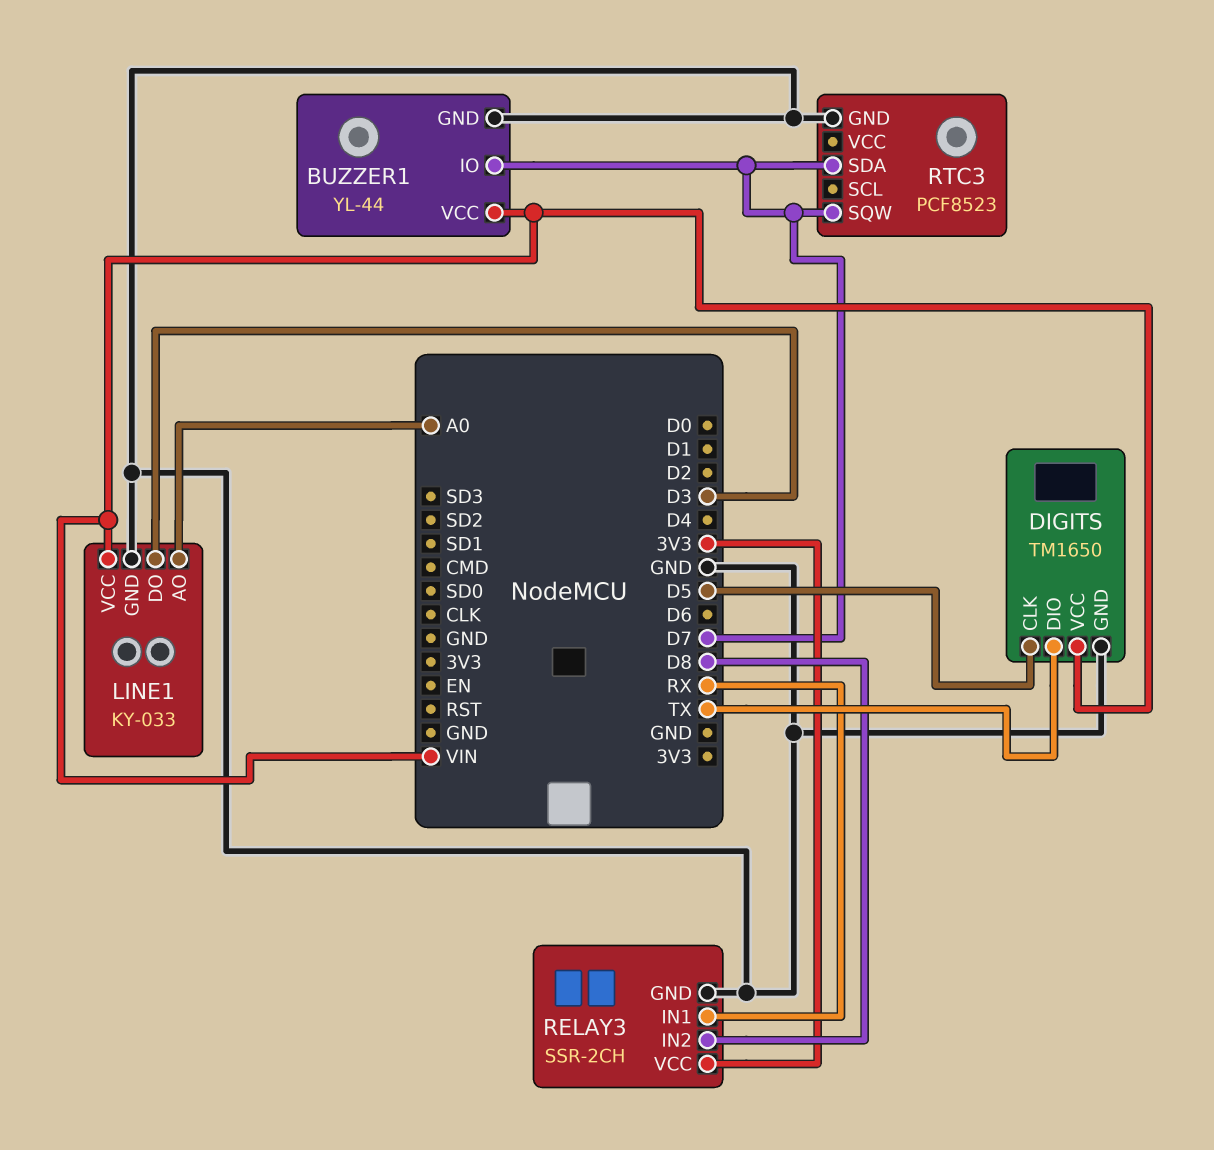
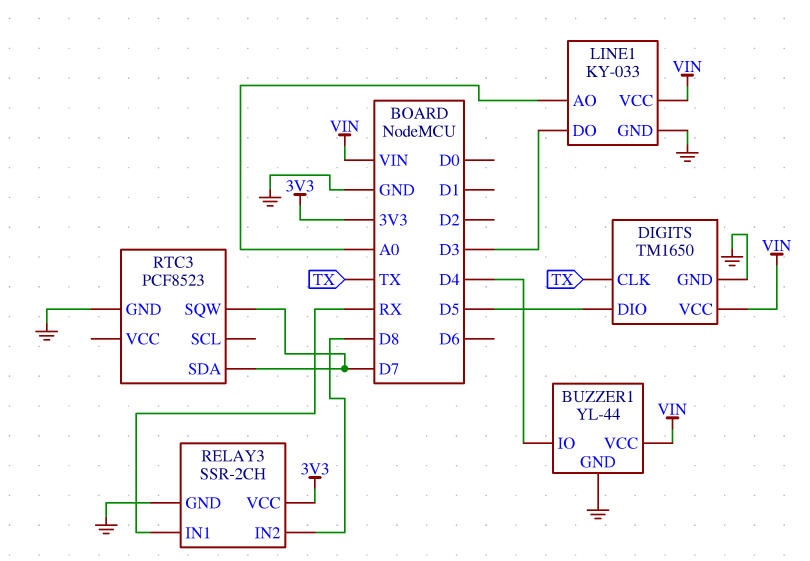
BUZZER1 pin IO: D7 -> D4
DIGITS pin CLK: D5 -> TX
DIGITS pin DIO: TX -> D5

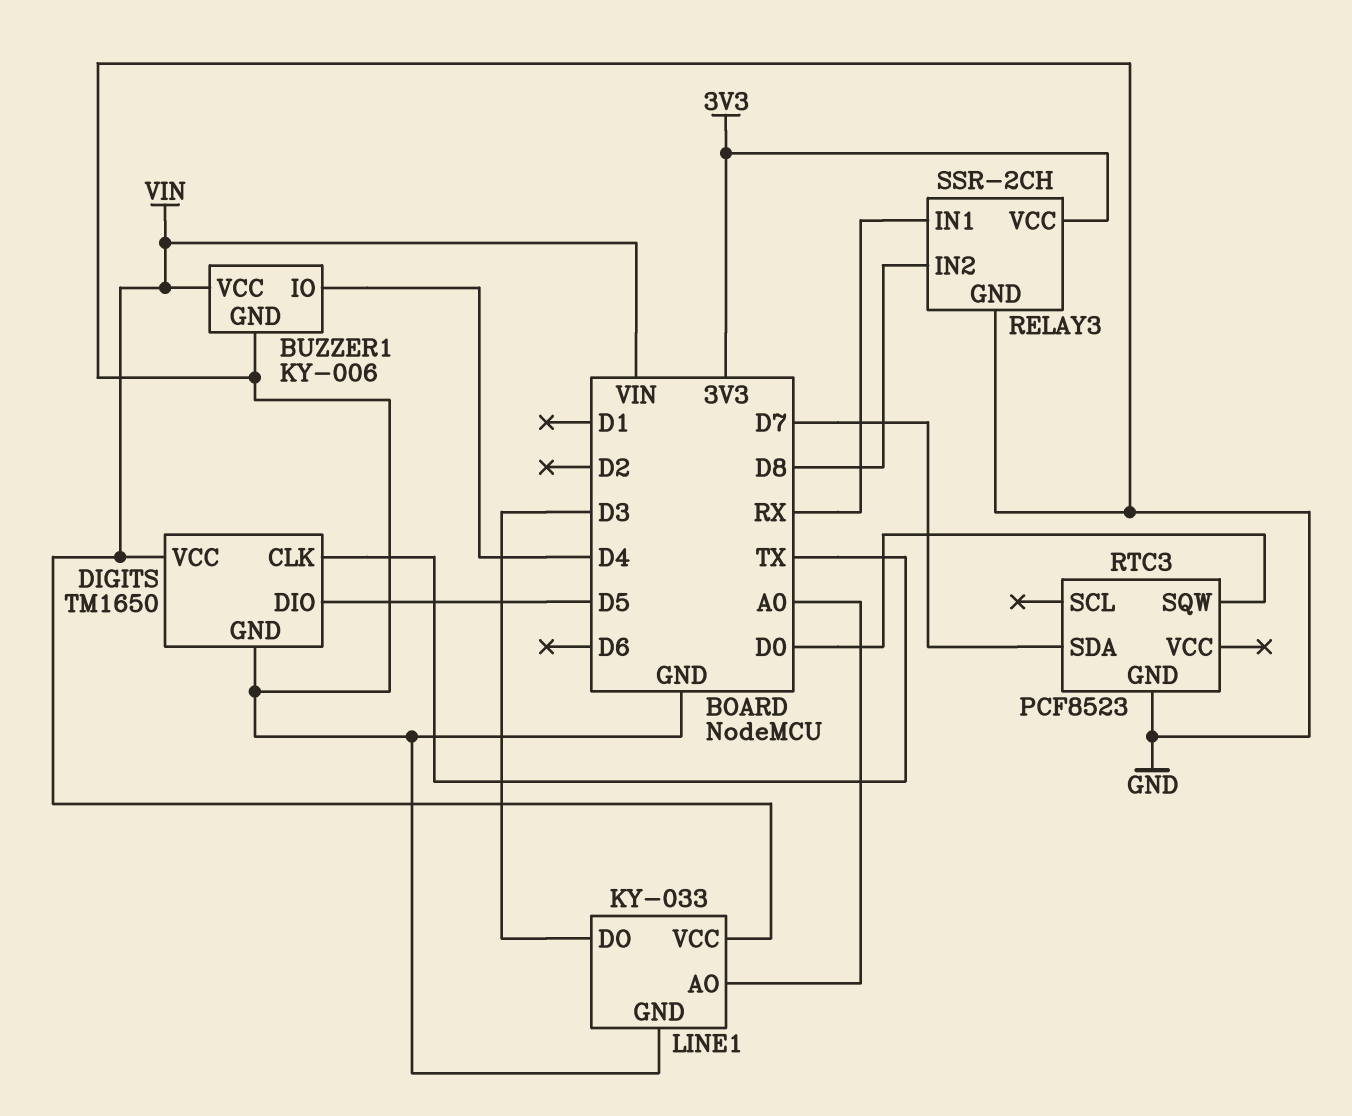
BUZZER1: YL-44 -> KY-006
RTC3 pin SQW: D7 -> D0

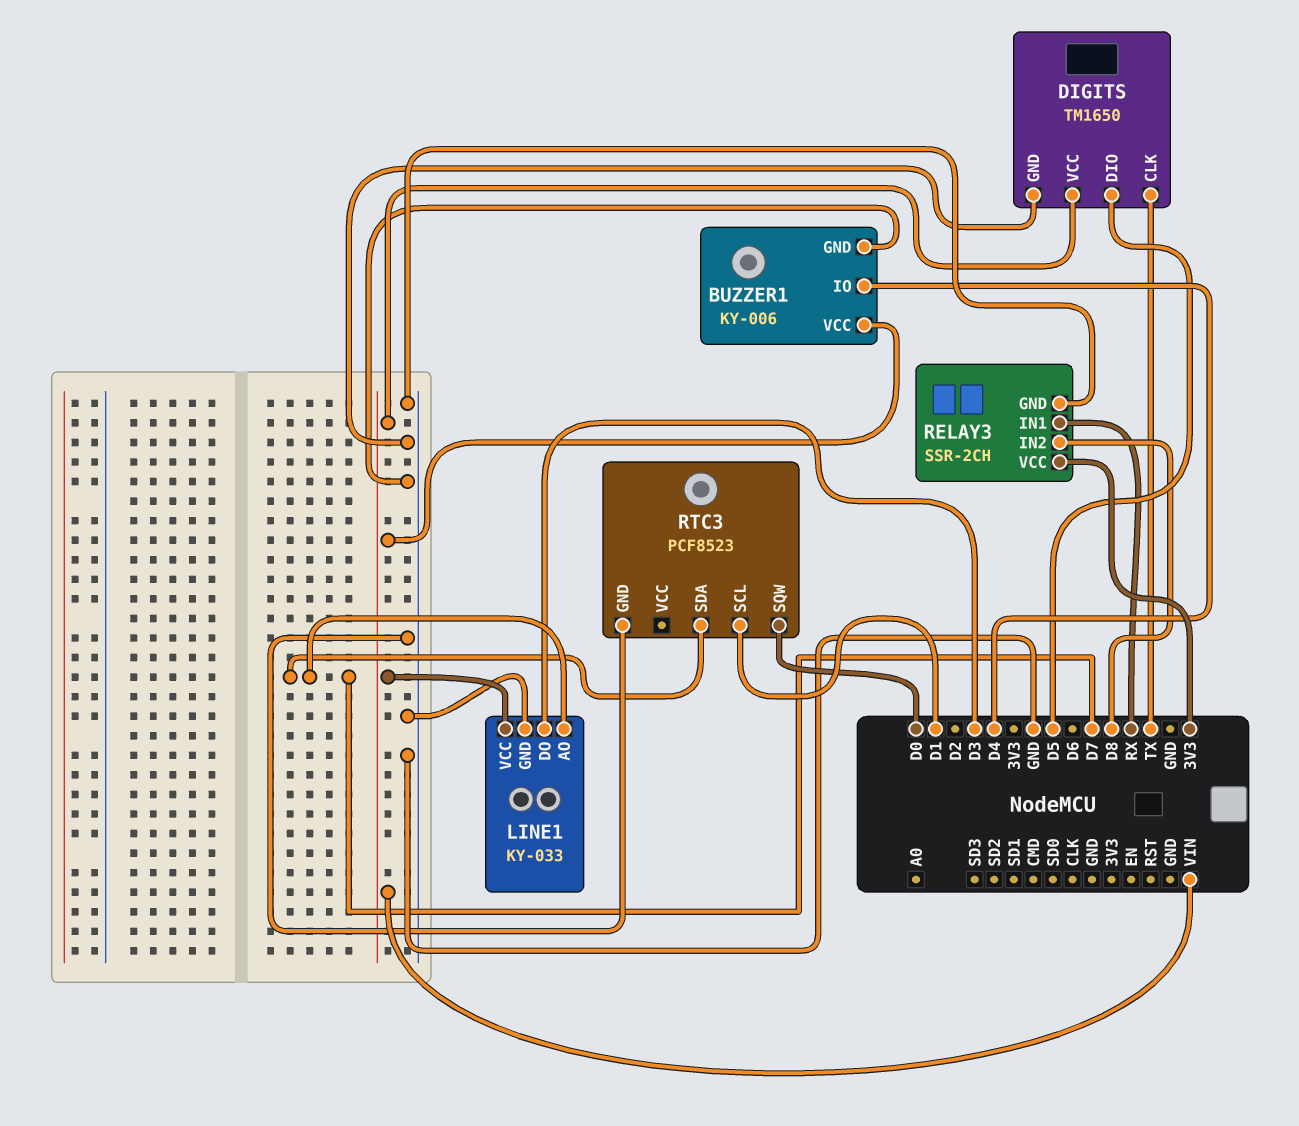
LINE1 pin AO: A0 -> D7
RTC3 pin SCL: none -> D1

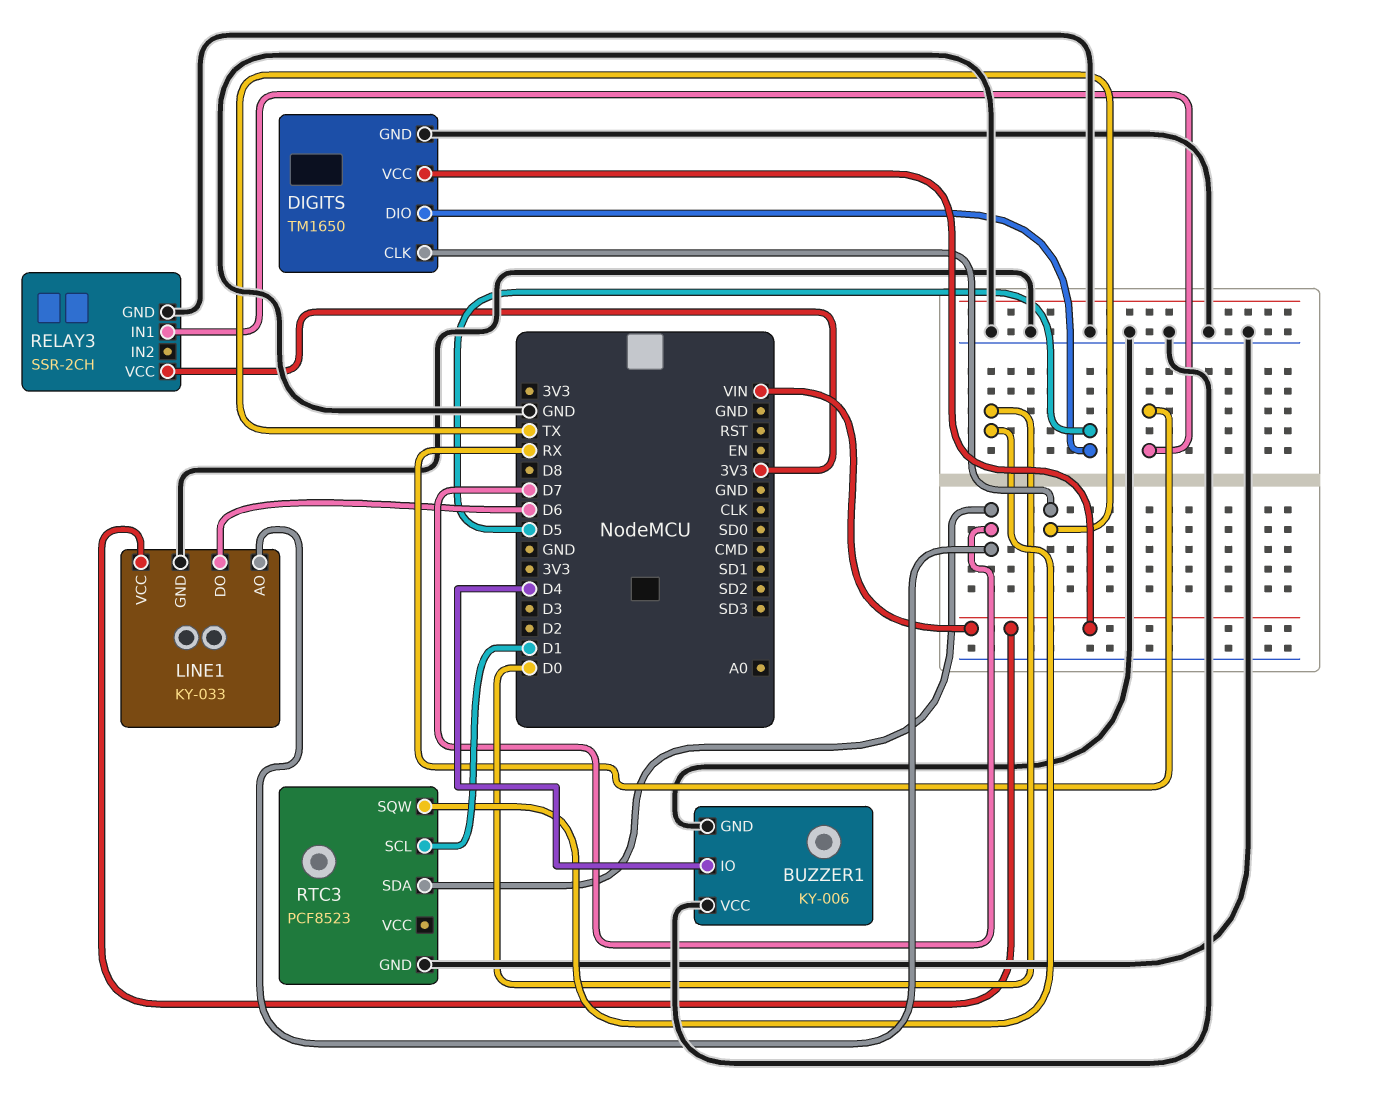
BUZZER1 pin VCC: VIN -> GND
LINE1 pin DO: D3 -> D6
RELAY3 pin IN2: D8 -> none

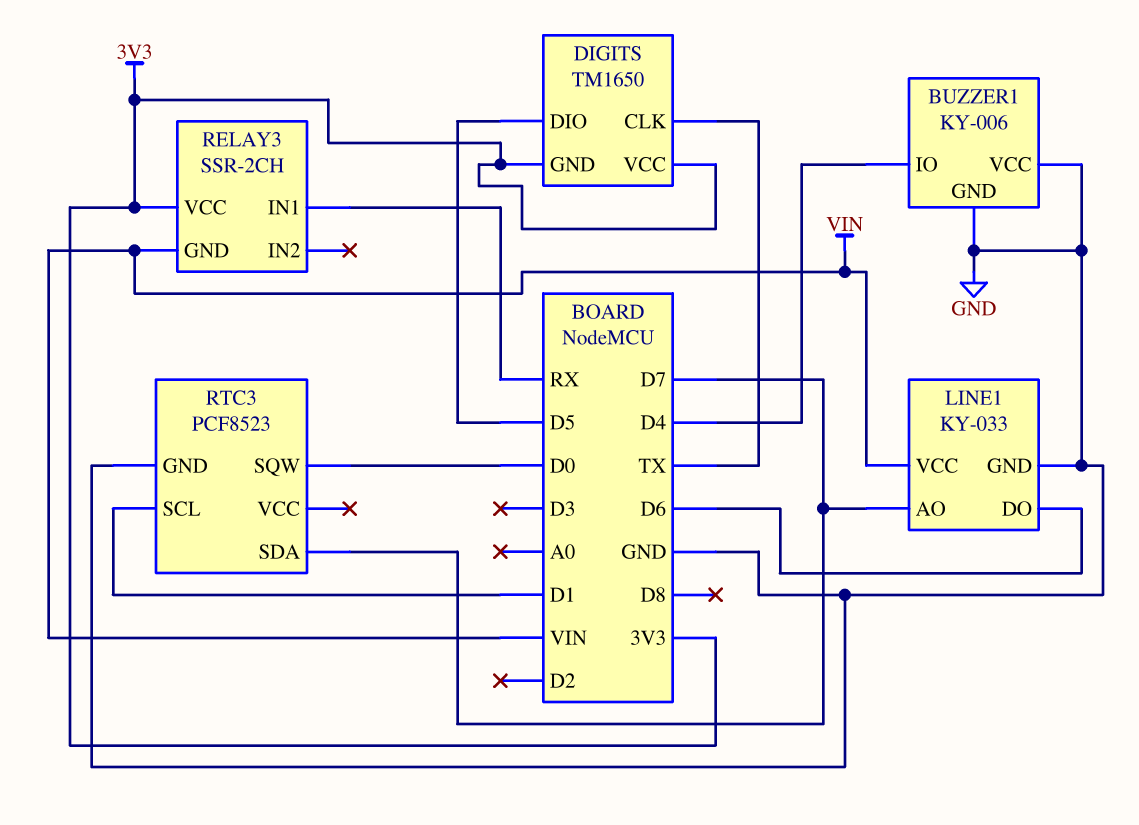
DIGITS pin GND: GND -> 3V3
DIGITS pin VCC: VIN -> 3V3
RELAY3 pin GND: GND -> VIN

